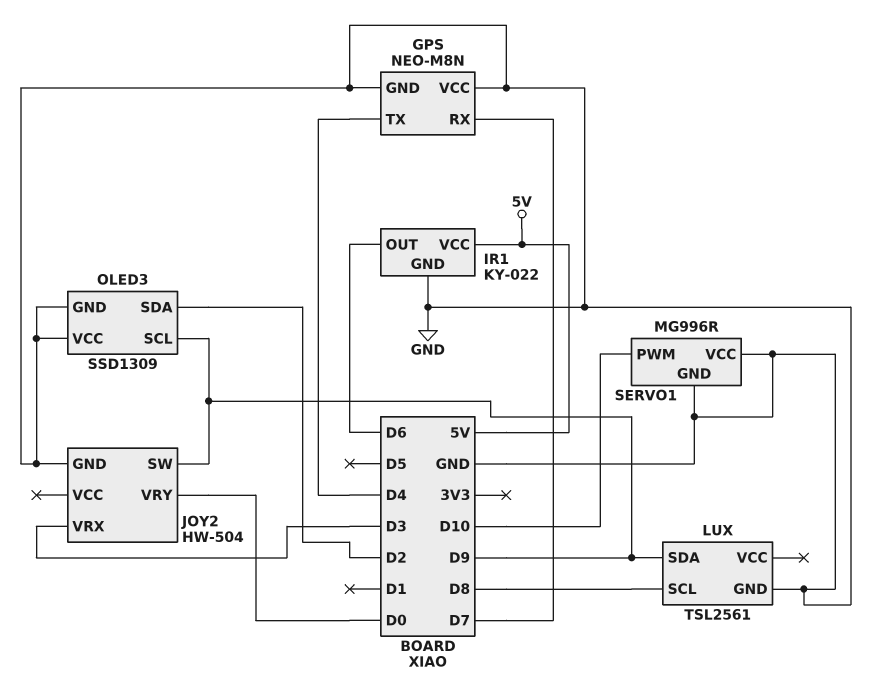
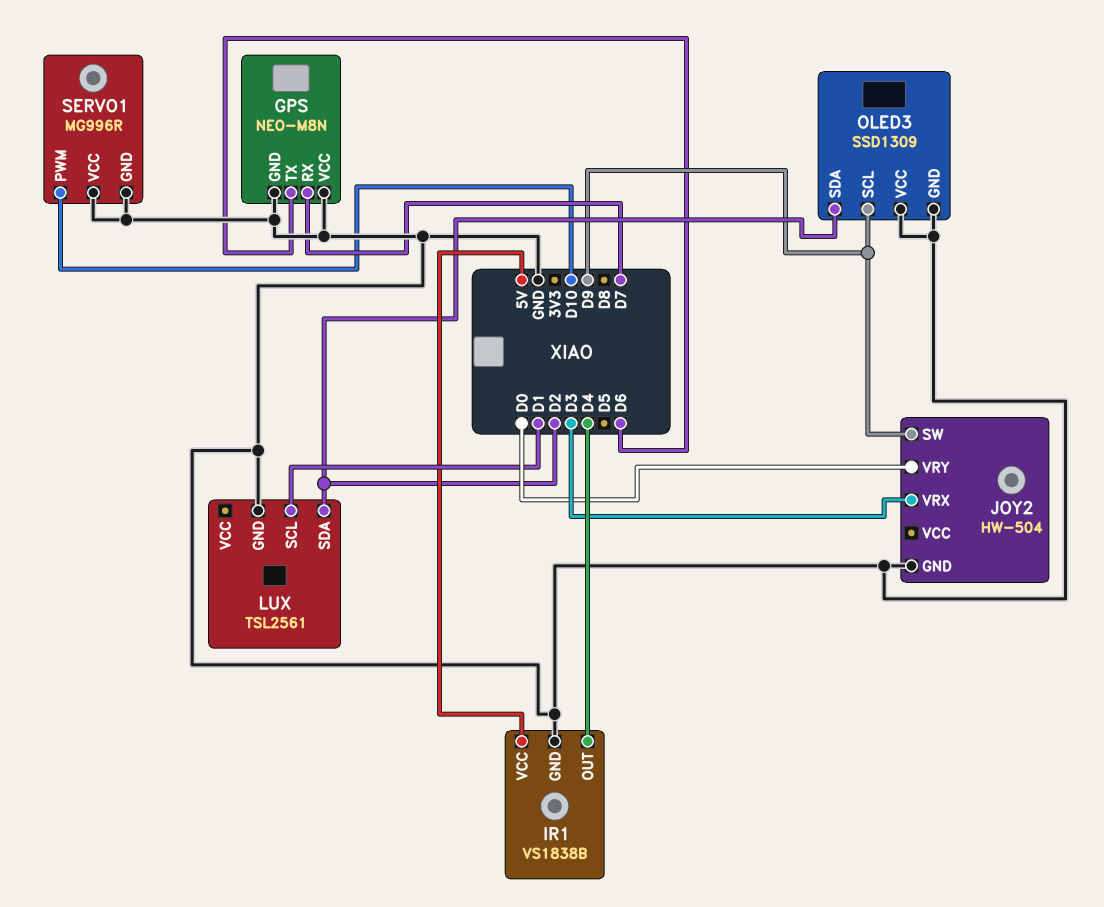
GPS pin TX: D4 -> D6
IR1: KY-022 -> VS1838B
IR1 pin OUT: D6 -> D4
LUX pin SCL: D8 -> D1
LUX pin SDA: D9 -> D2

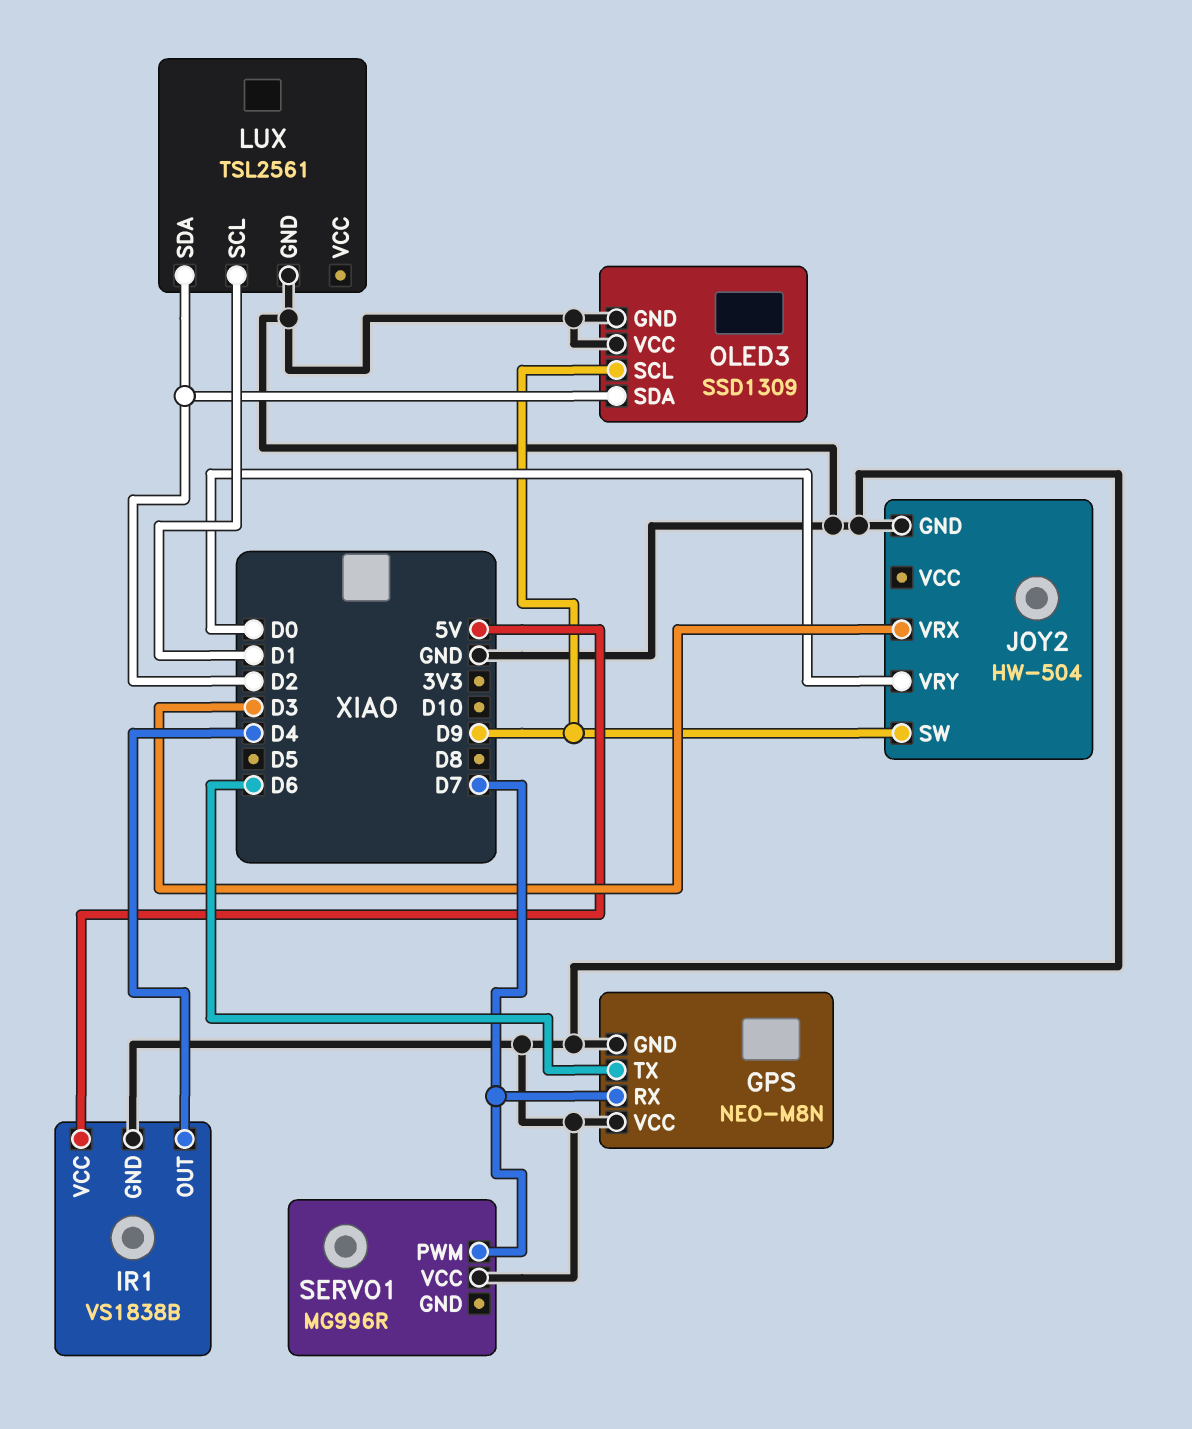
SERVO1 pin GND: GND -> none
SERVO1 pin PWM: D10 -> D7

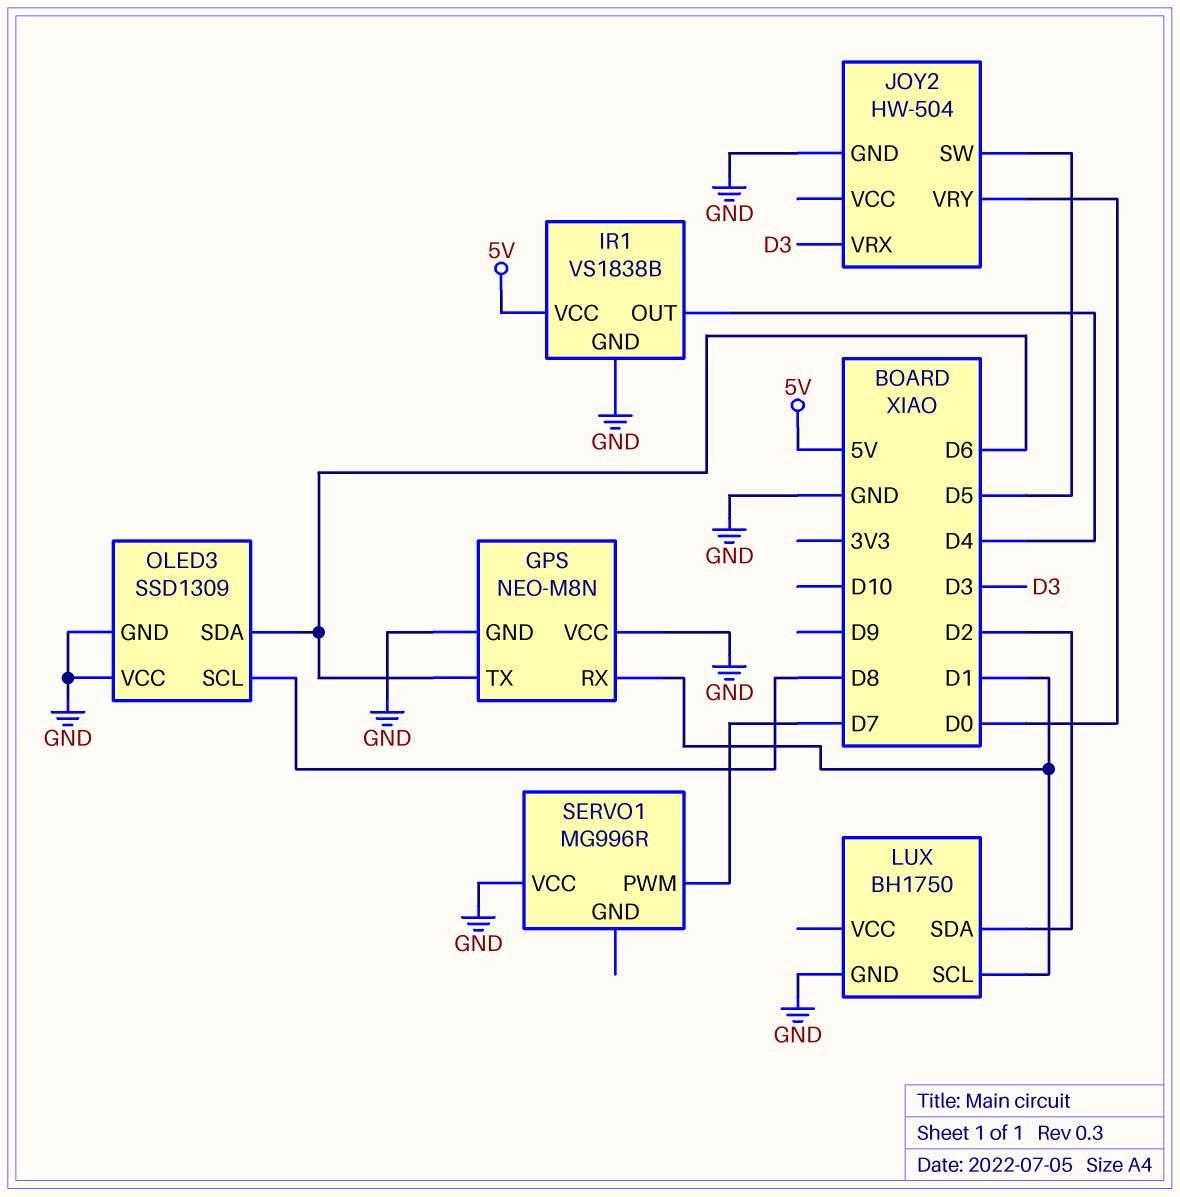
GPS pin RX: D7 -> D1
JOY2 pin SW: D9 -> D5
LUX: TSL2561 -> BH1750
OLED3 pin SCL: D9 -> D8
OLED3 pin SDA: D2 -> D6

